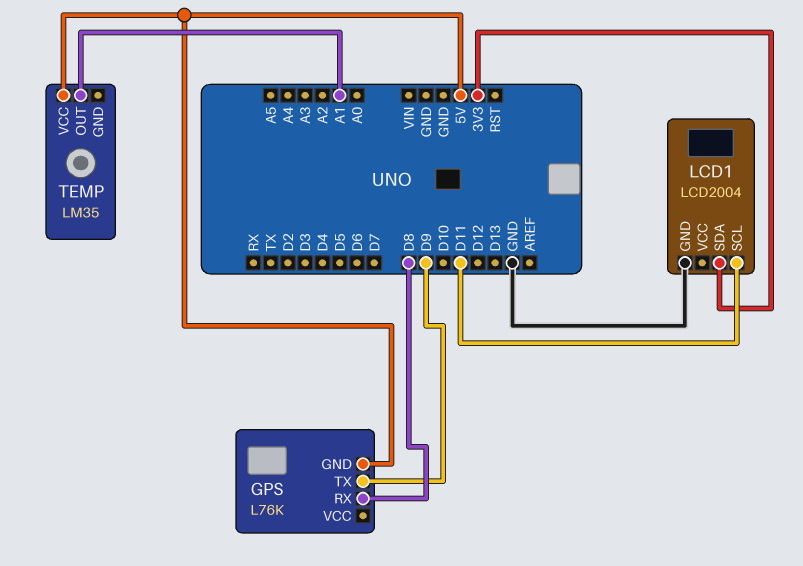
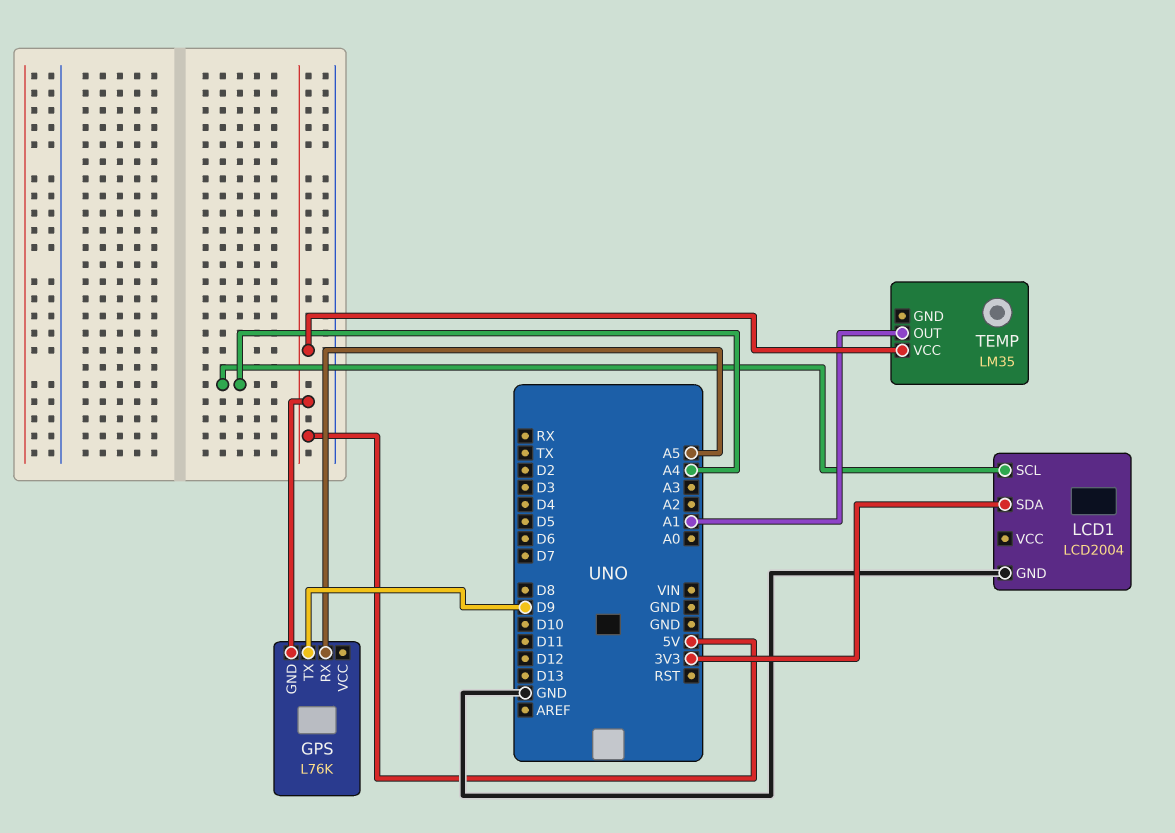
GPS pin RX: D8 -> A5
LCD1 pin SCL: D11 -> A4

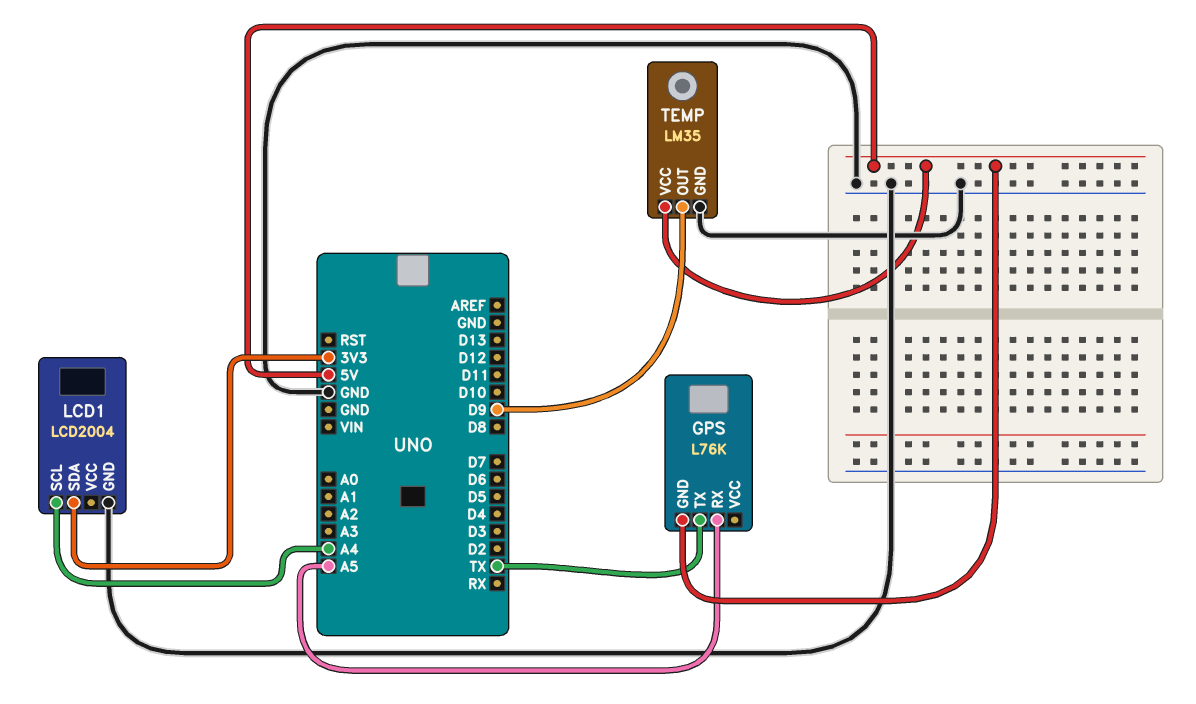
GPS pin TX: D9 -> TX
TEMP pin GND: none -> GND
TEMP pin OUT: A1 -> D9

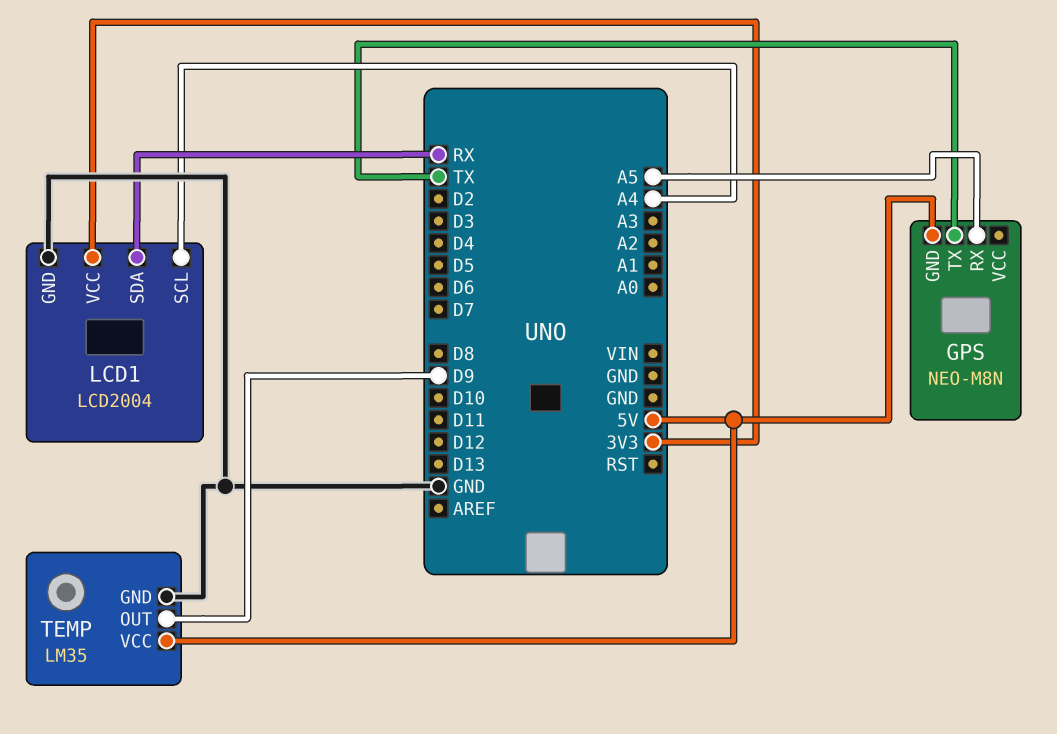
GPS: L76K -> NEO-M8N
LCD1 pin SDA: 3V3 -> RX
LCD1 pin VCC: none -> 3V3

